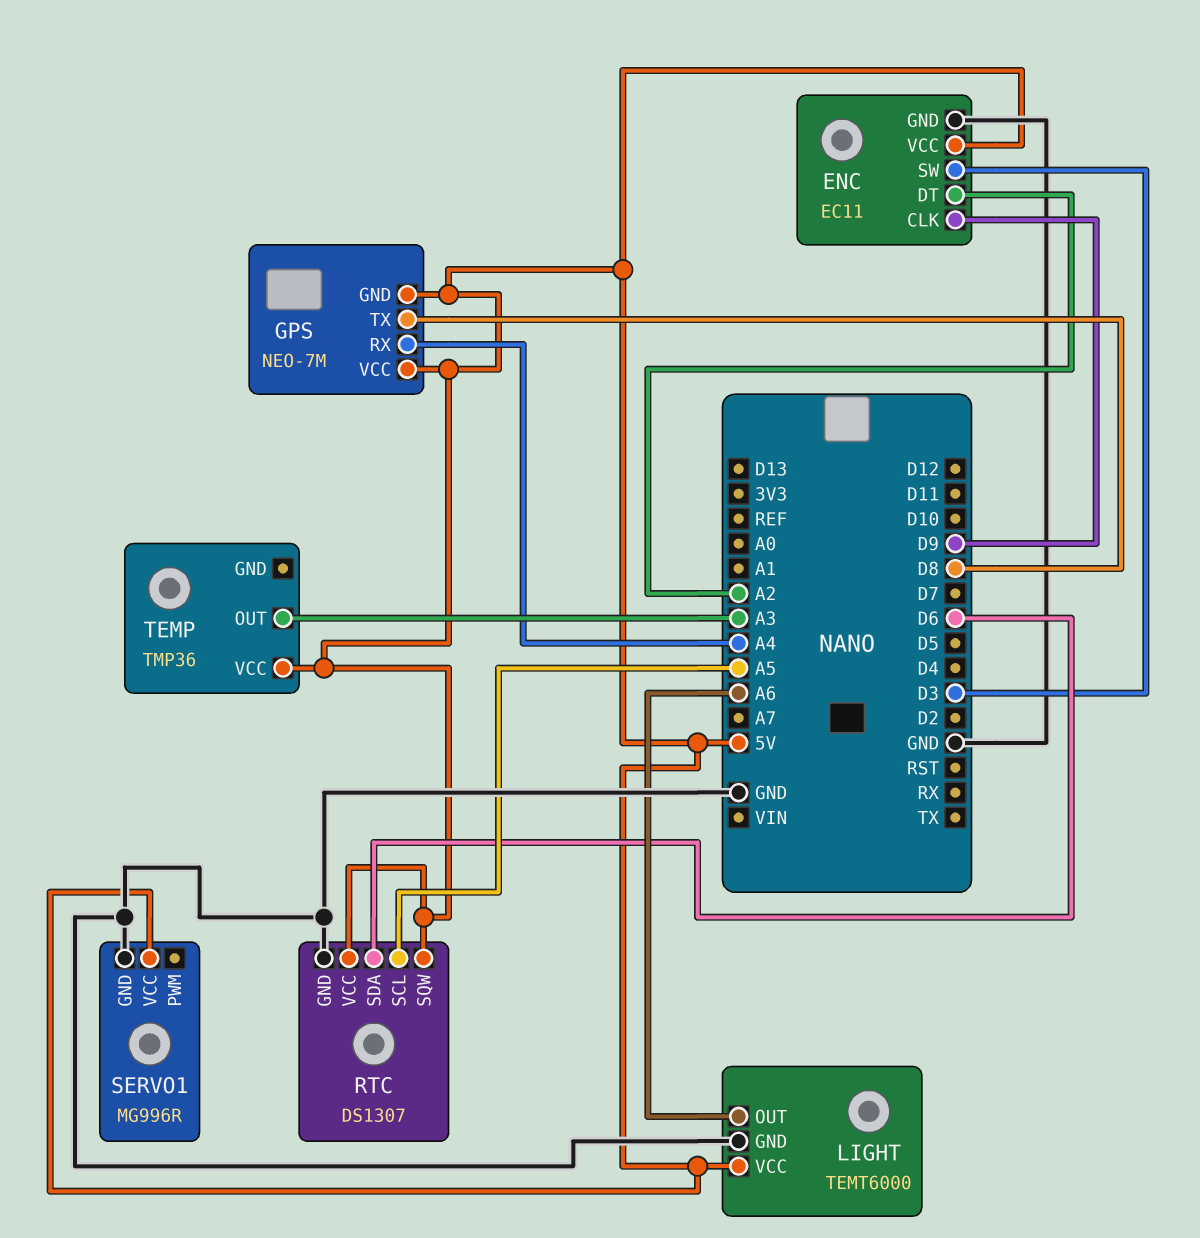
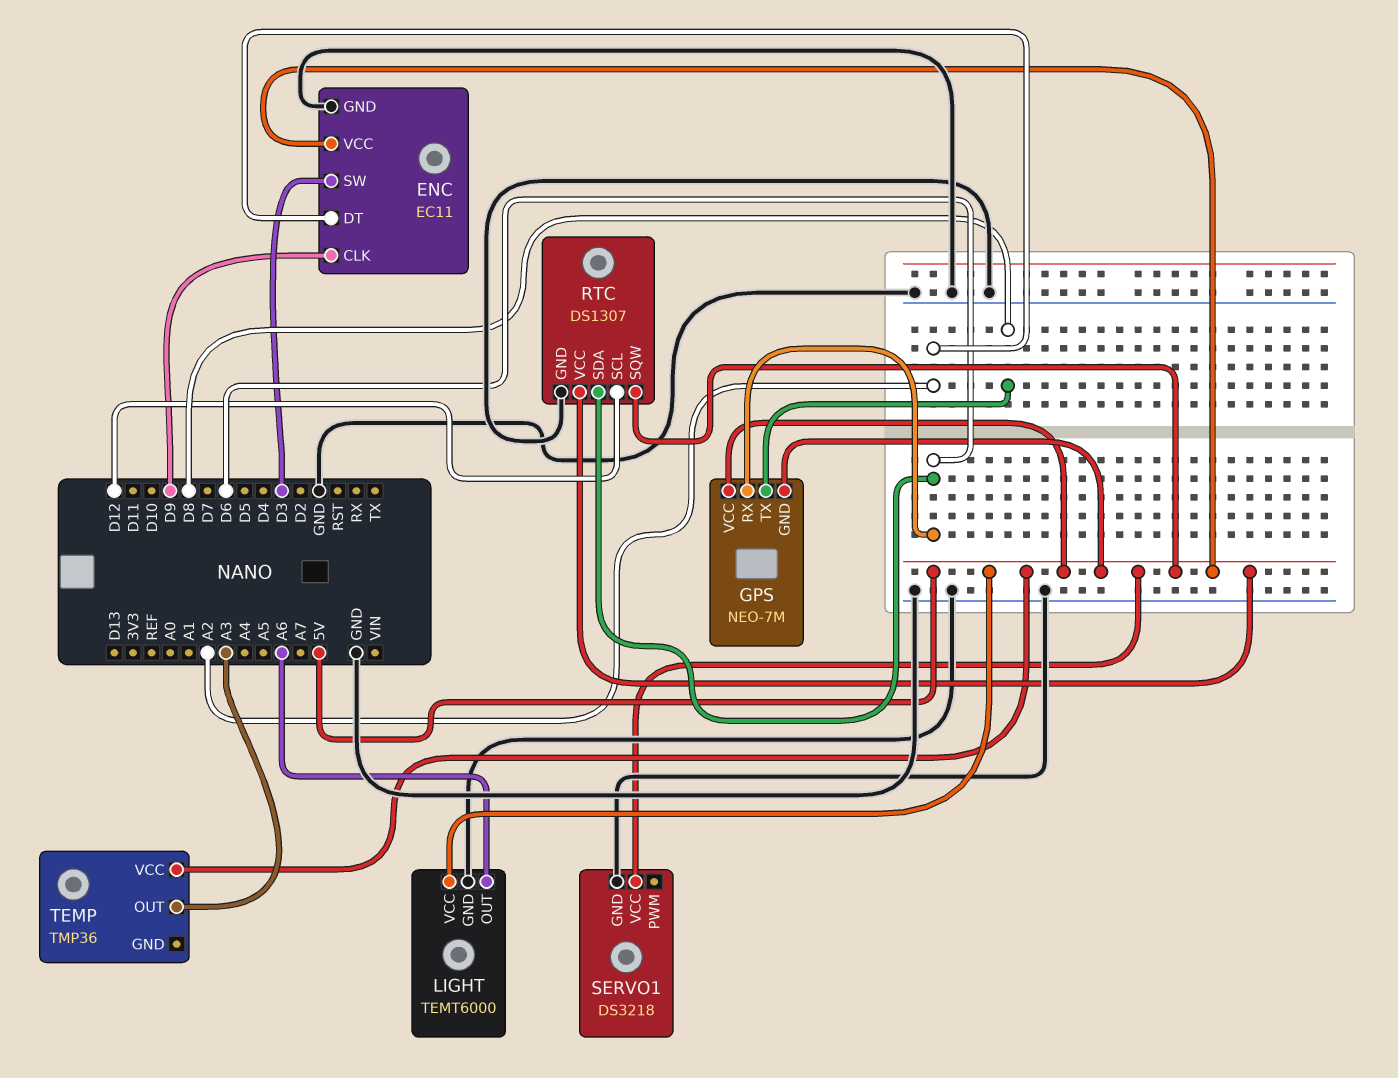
GPS pin RX: A4 -> D6
RTC pin SCL: A5 -> D12
SERVO1: MG996R -> DS3218

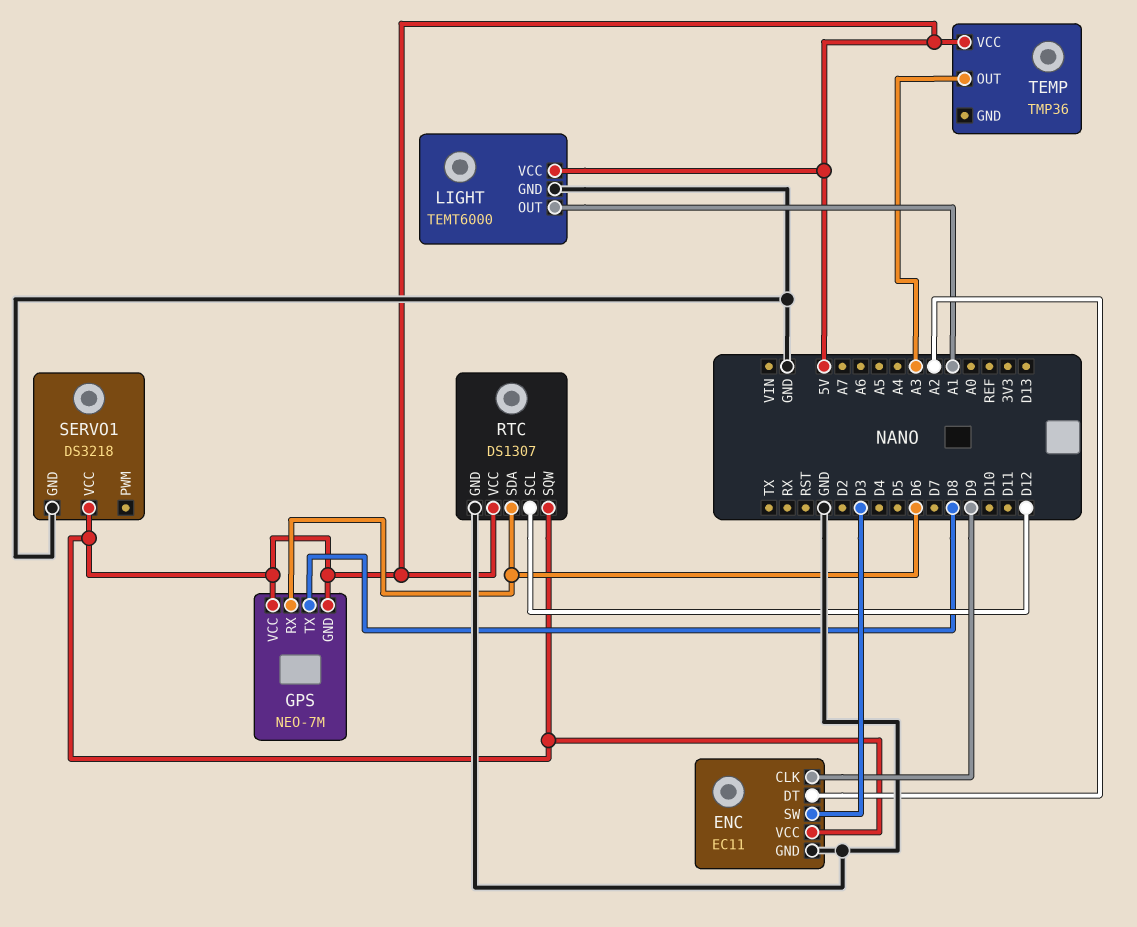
LIGHT pin OUT: A6 -> A1

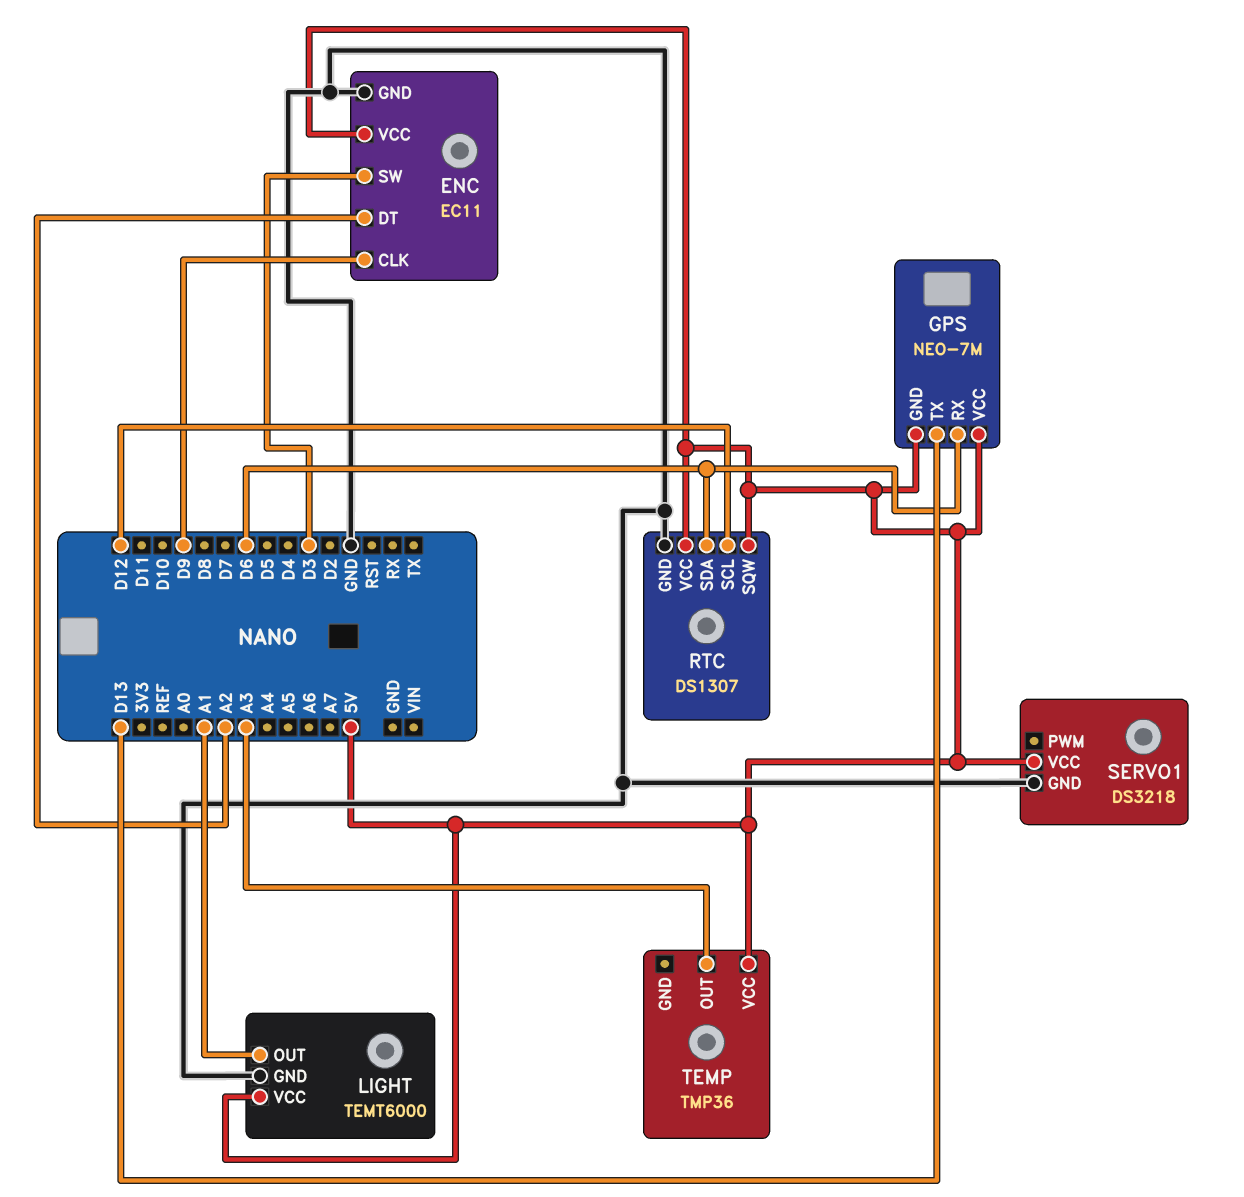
GPS pin TX: D8 -> D13

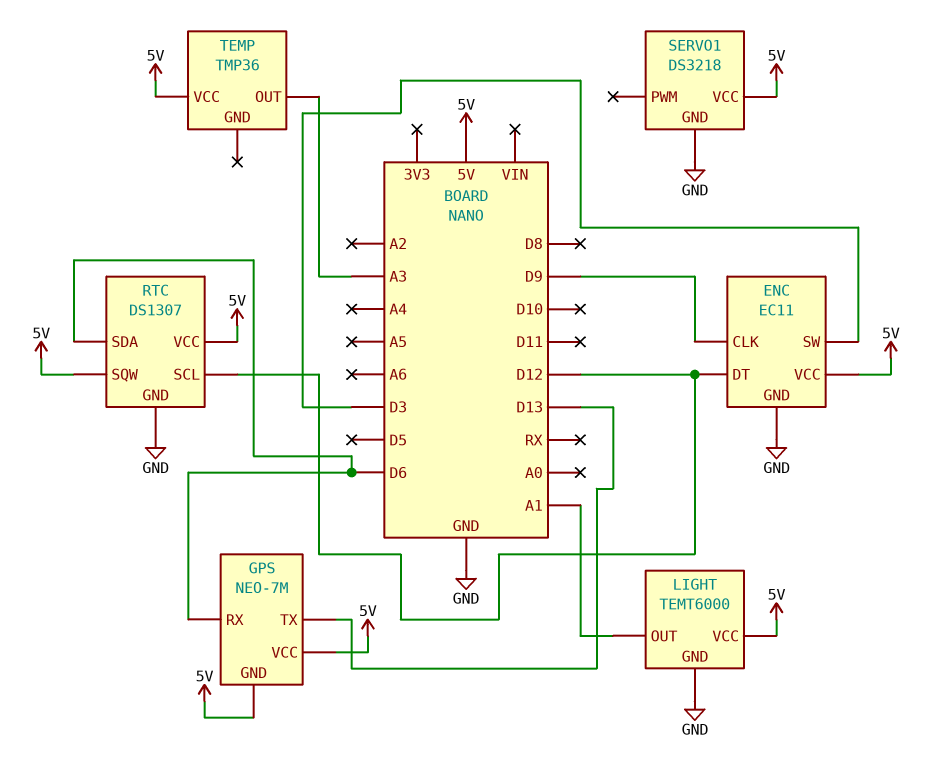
ENC pin DT: A2 -> D12

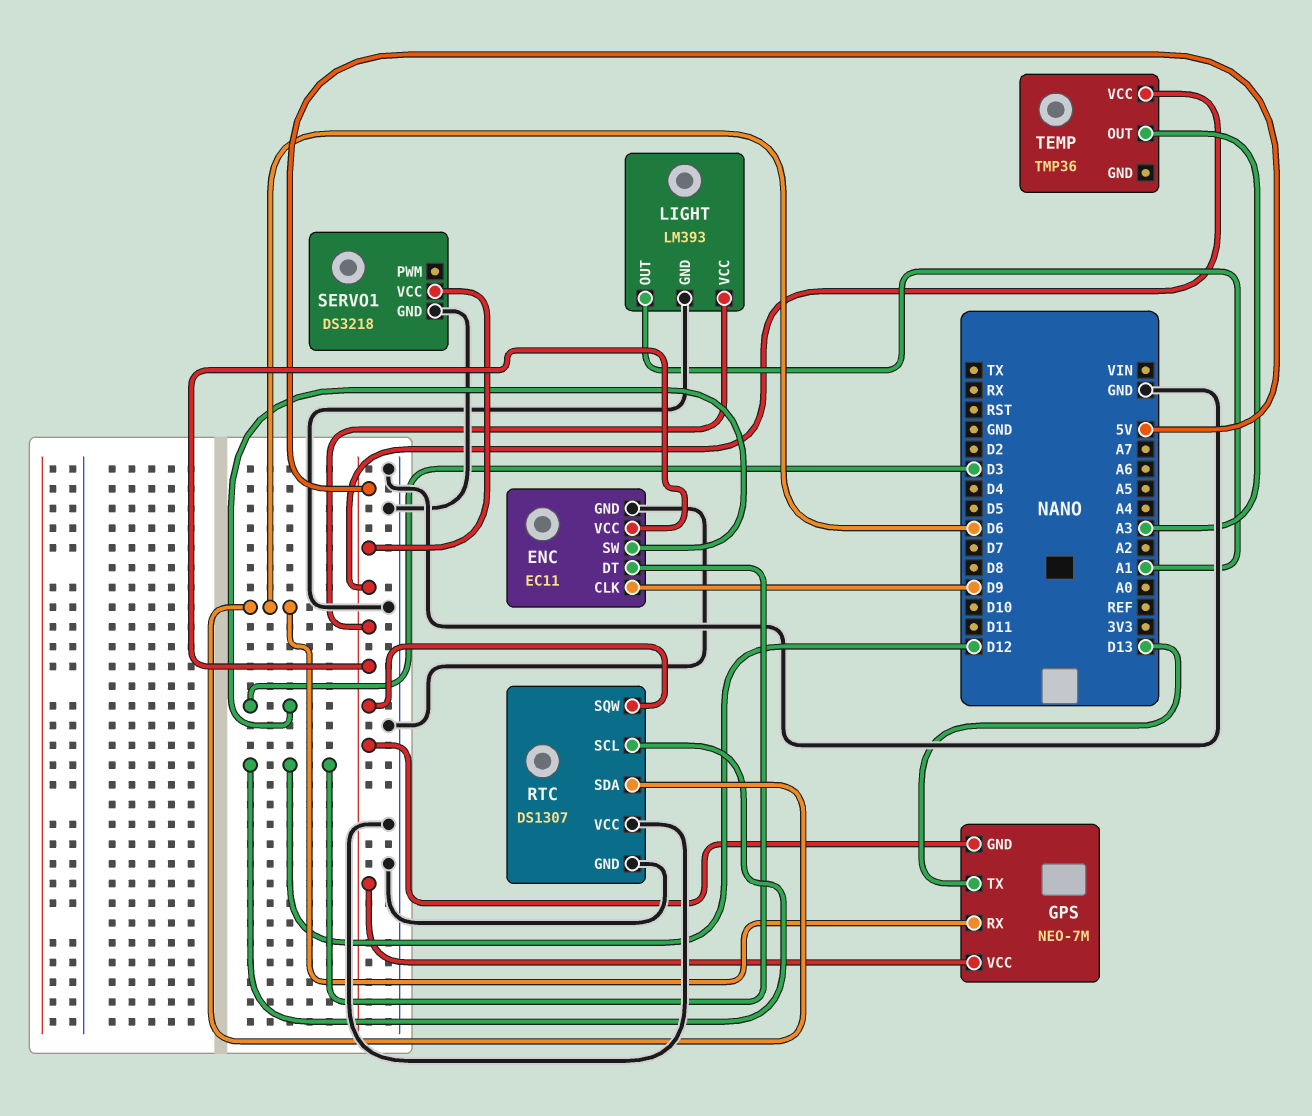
LIGHT: TEMT6000 -> LM393
RTC pin VCC: 5V -> GND

